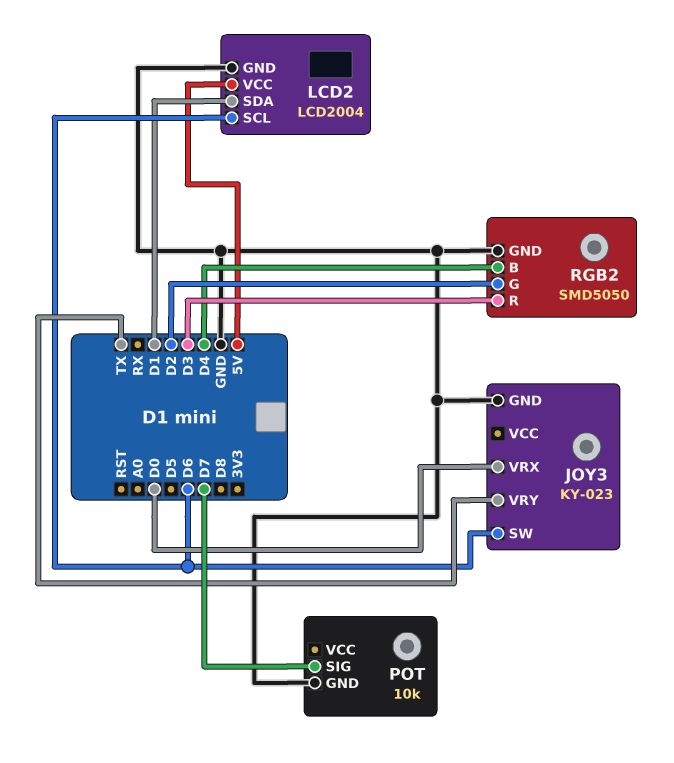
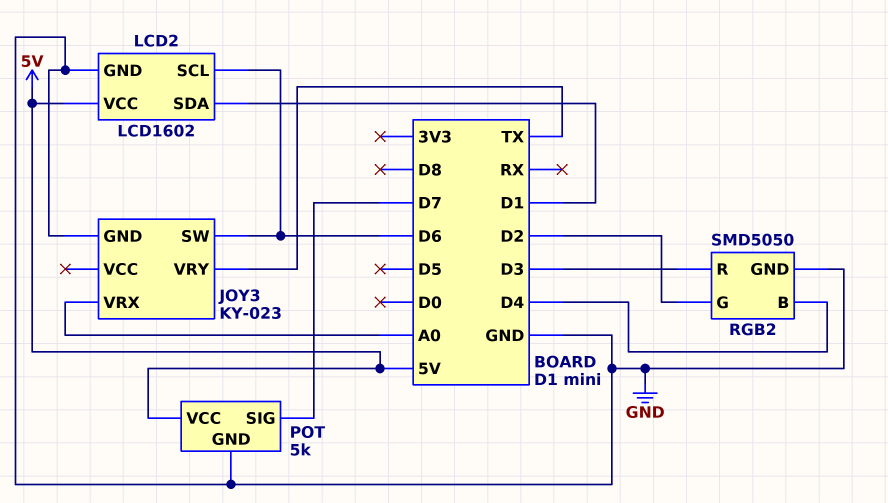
JOY3 pin VRX: D0 -> A0
LCD2: LCD2004 -> LCD1602
POT: 10k -> 5k
POT pin VCC: none -> 5V

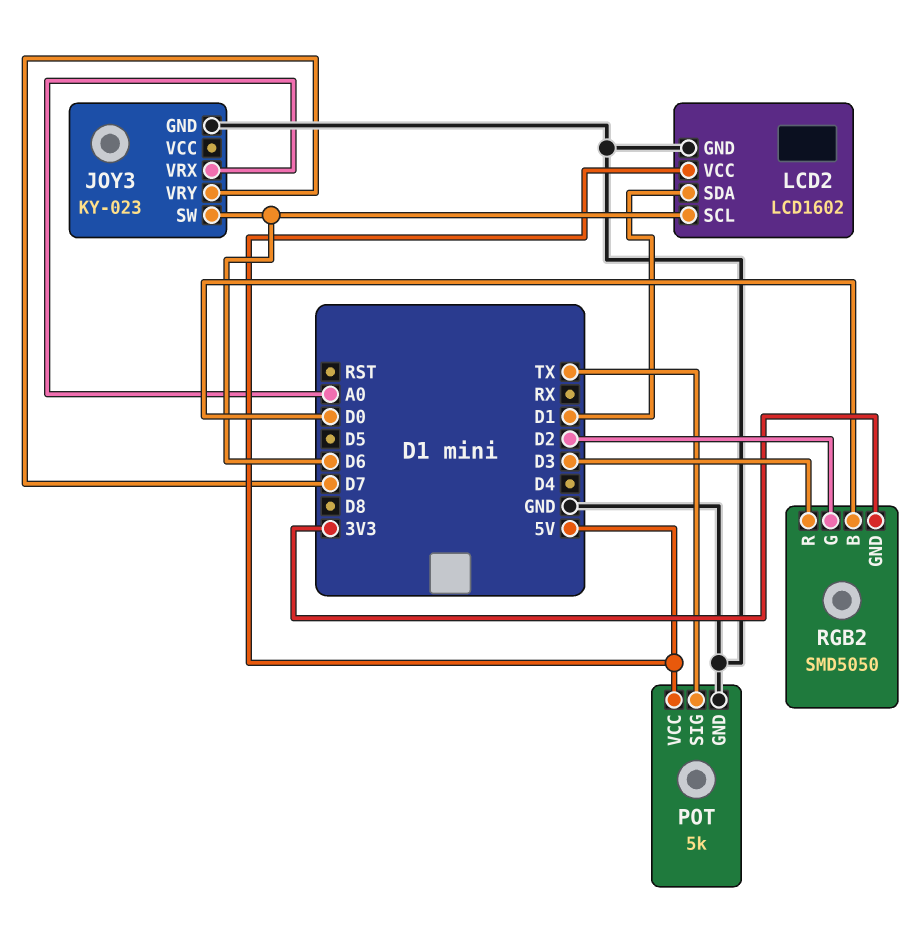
JOY3 pin VRY: TX -> D7
POT pin SIG: D7 -> TX
RGB2 pin B: D4 -> D0
RGB2 pin GND: GND -> 3V3

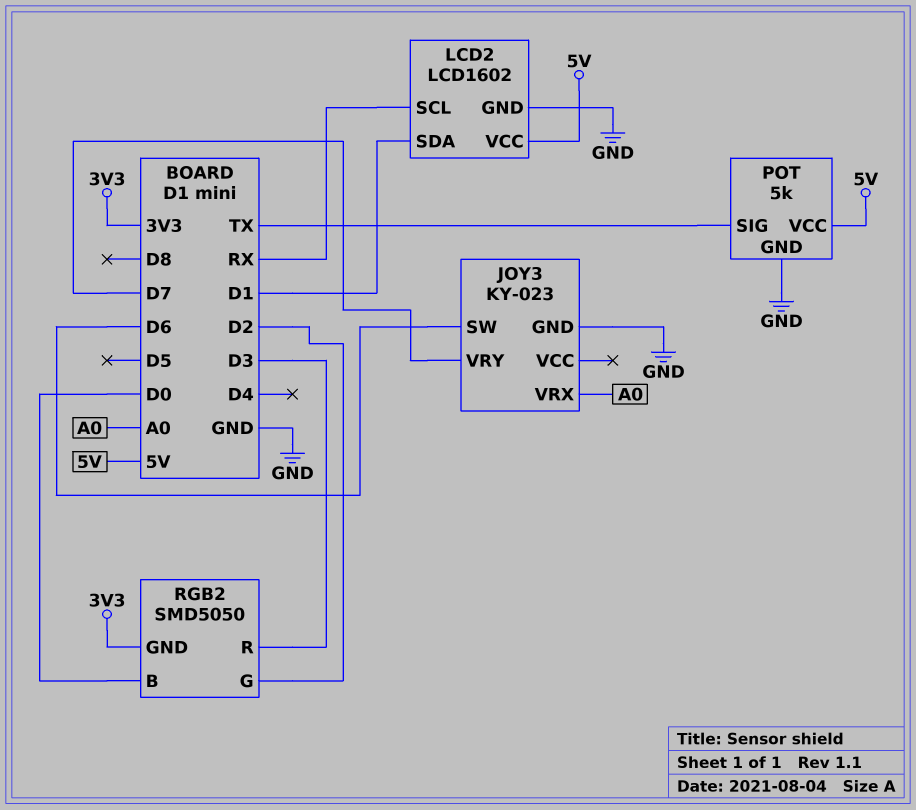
LCD2 pin SCL: D6 -> RX

